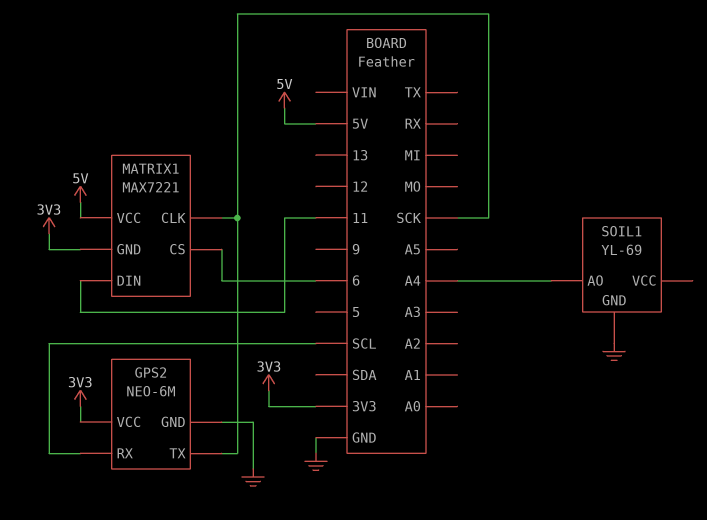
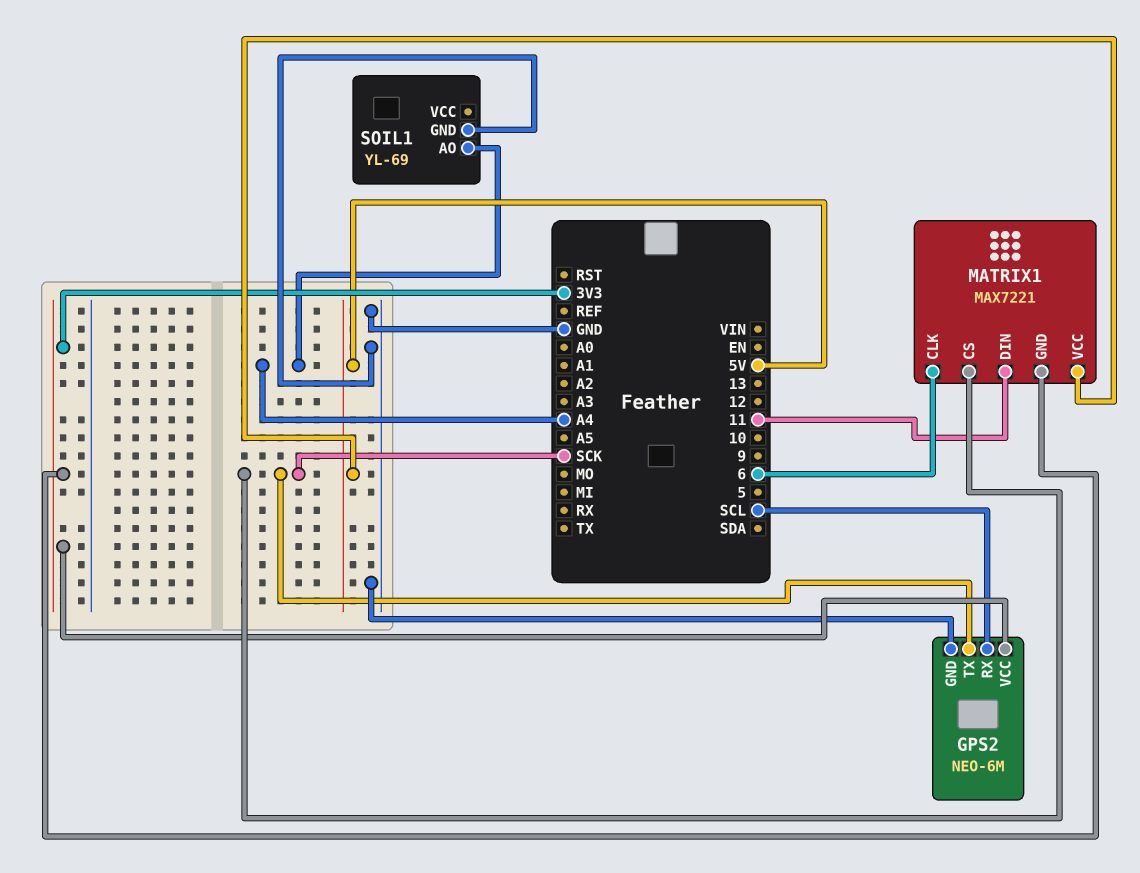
MATRIX1 pin CLK: SCK -> 6
MATRIX1 pin CS: 6 -> SCK

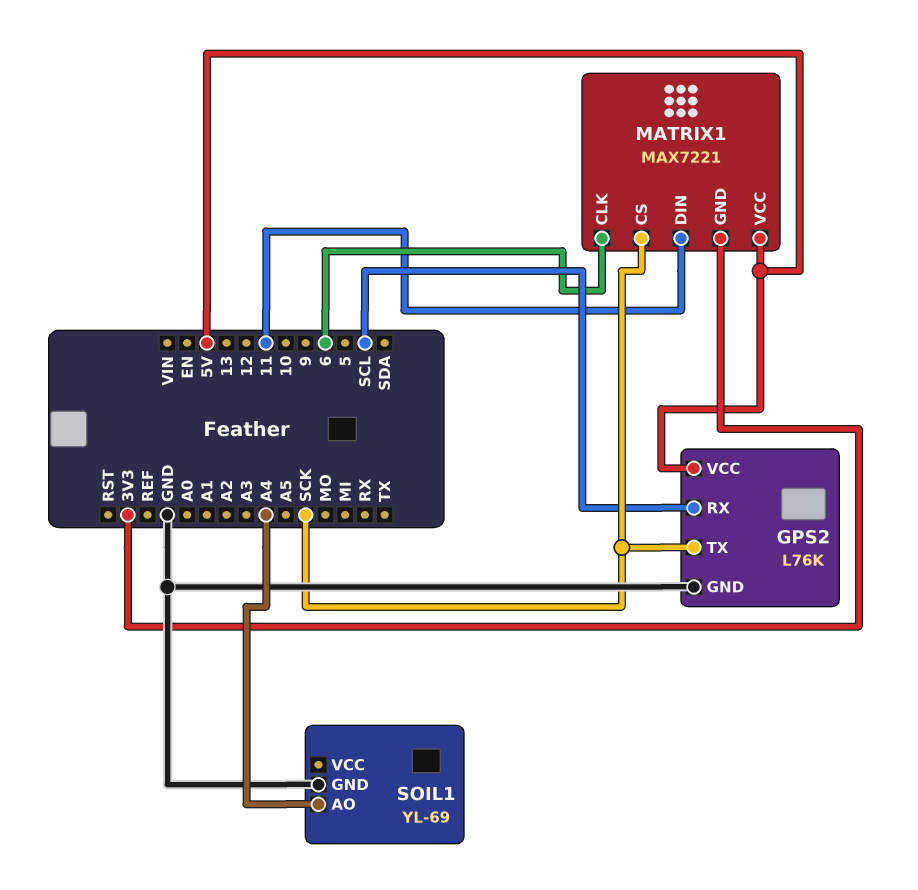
GPS2: NEO-6M -> L76K
GPS2 pin VCC: 3V3 -> 5V

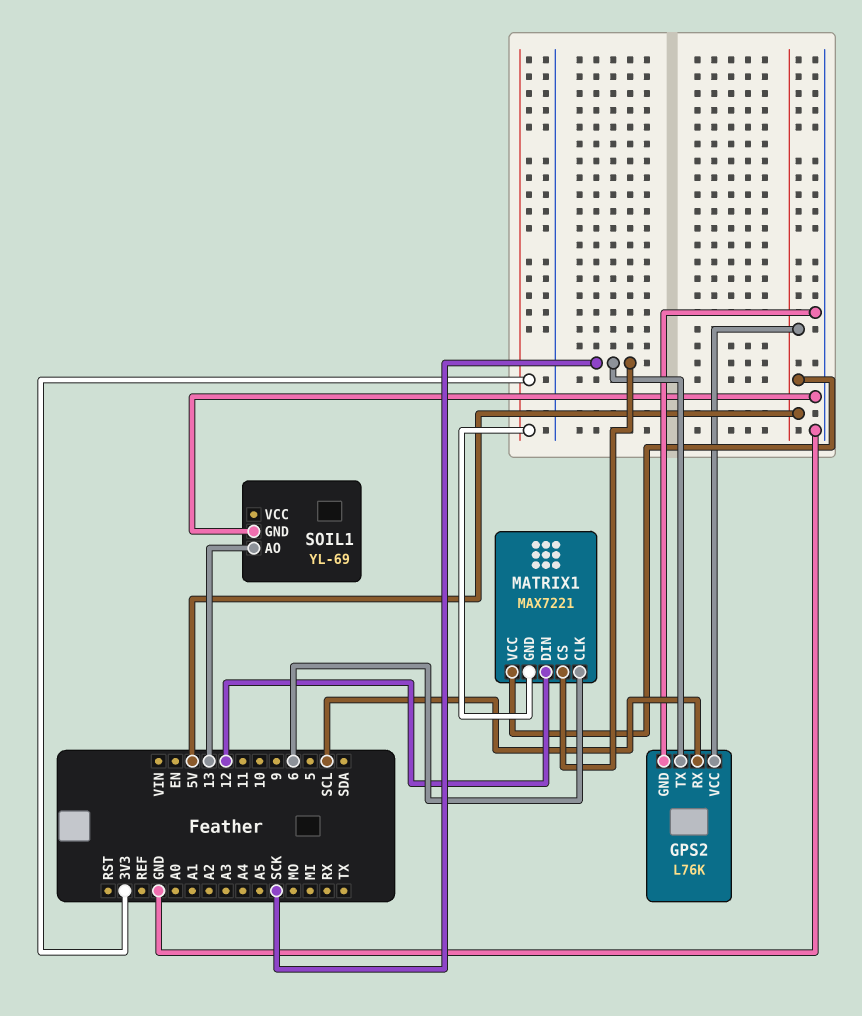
MATRIX1 pin DIN: 11 -> 12
SOIL1 pin AO: A4 -> 13

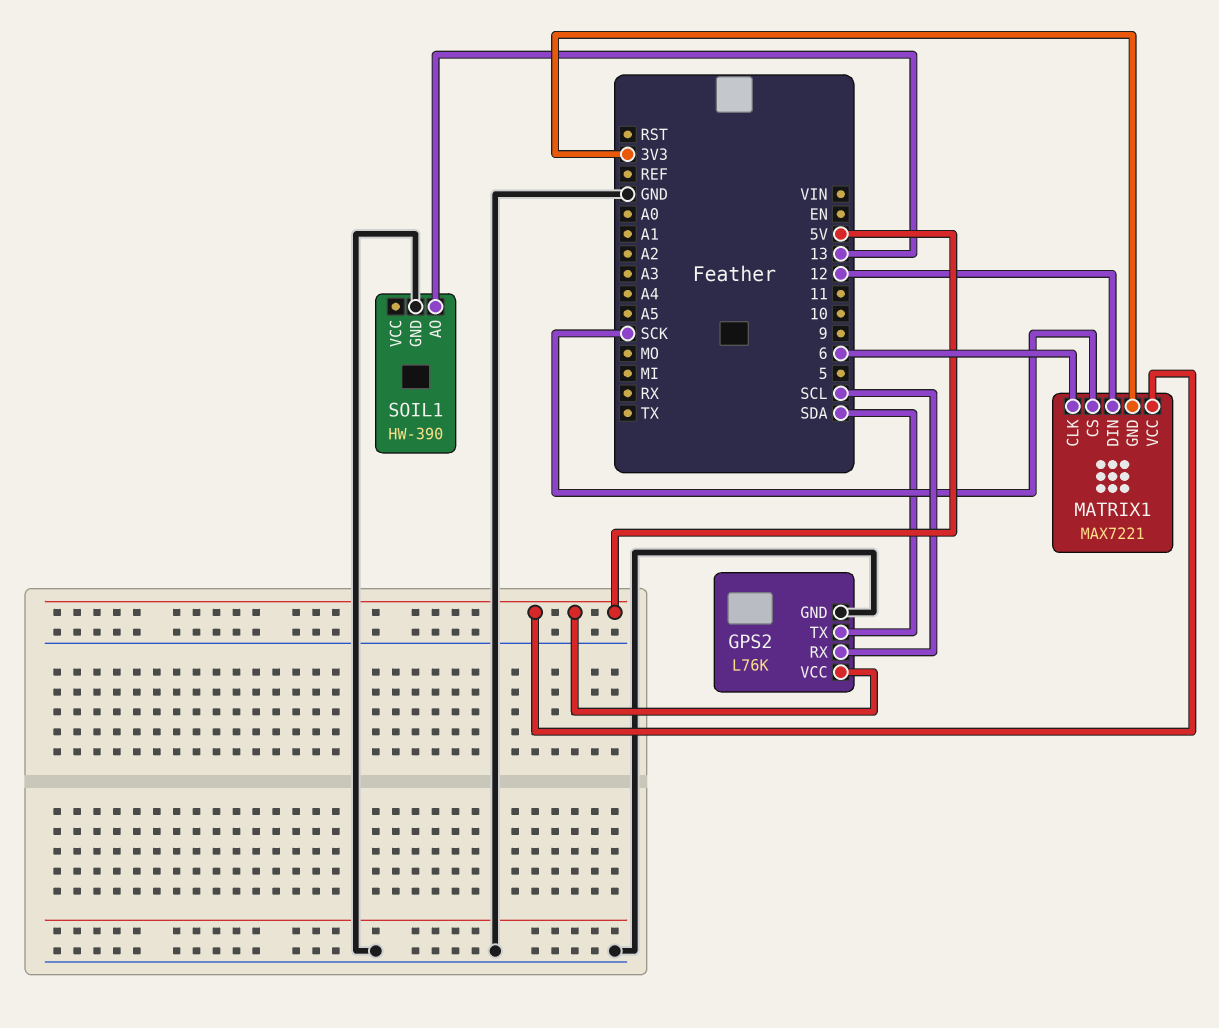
GPS2 pin TX: SCK -> SDA
SOIL1: YL-69 -> HW-390

